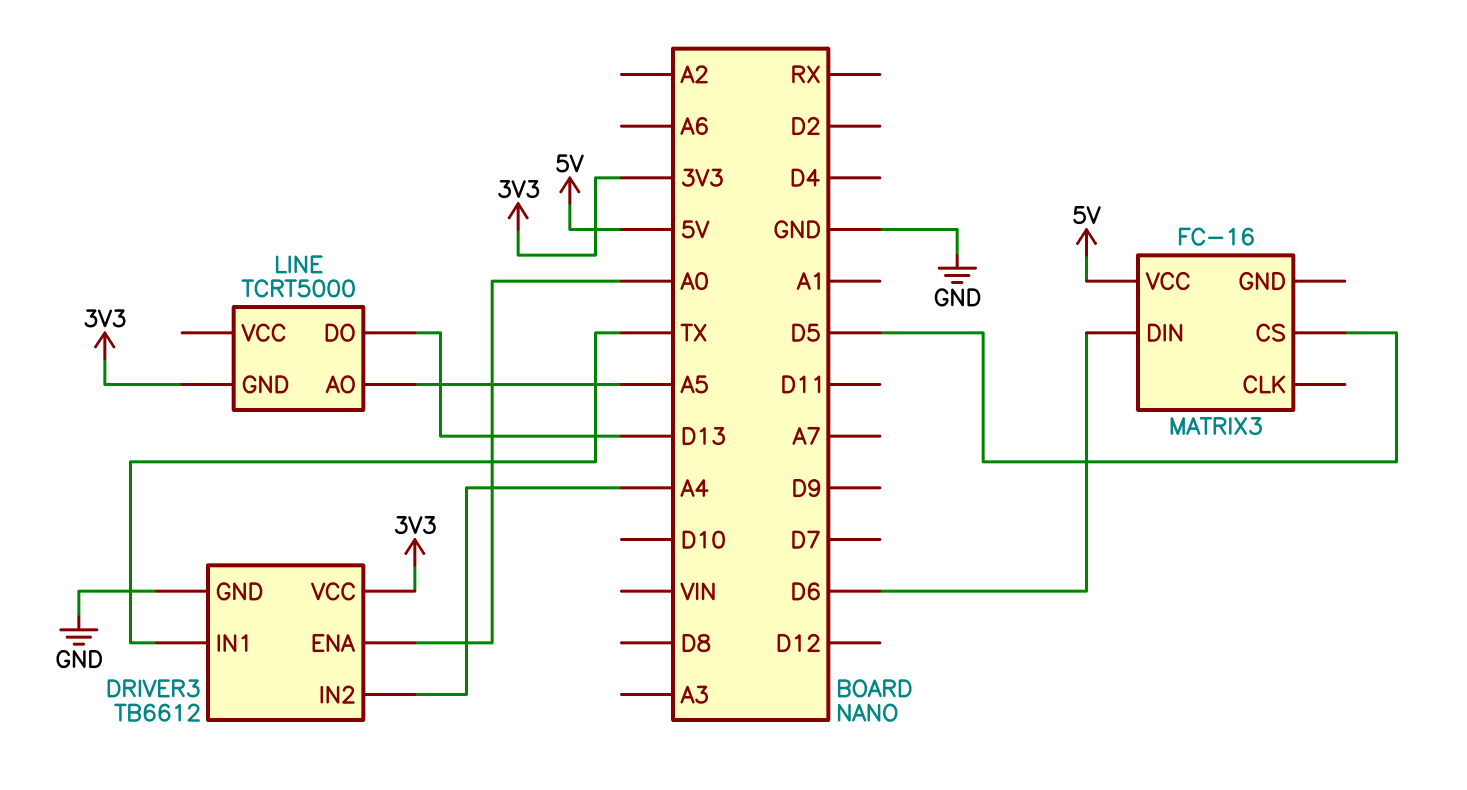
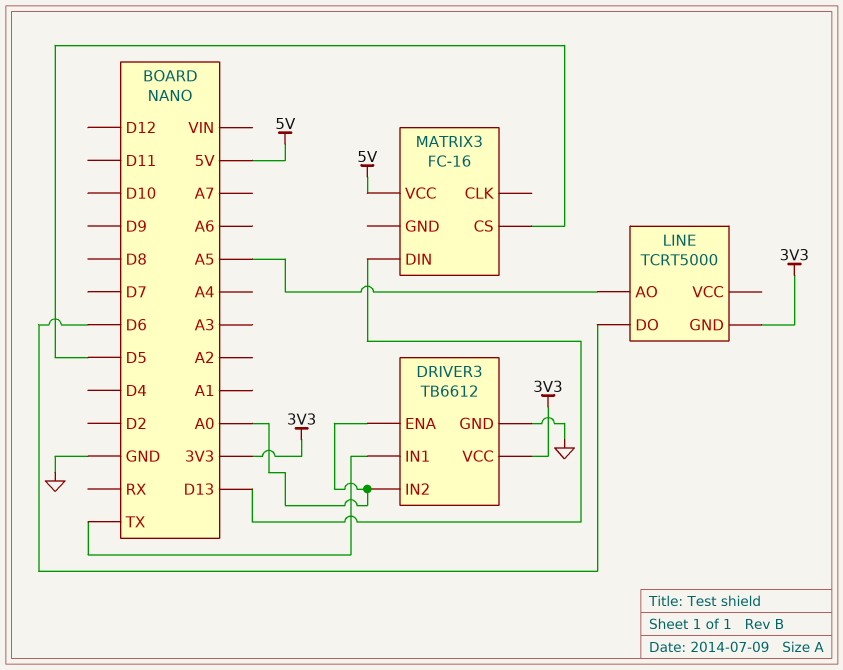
DRIVER3 pin IN2: A4 -> A0
LINE pin DO: D13 -> D6
MATRIX3 pin DIN: D6 -> D13

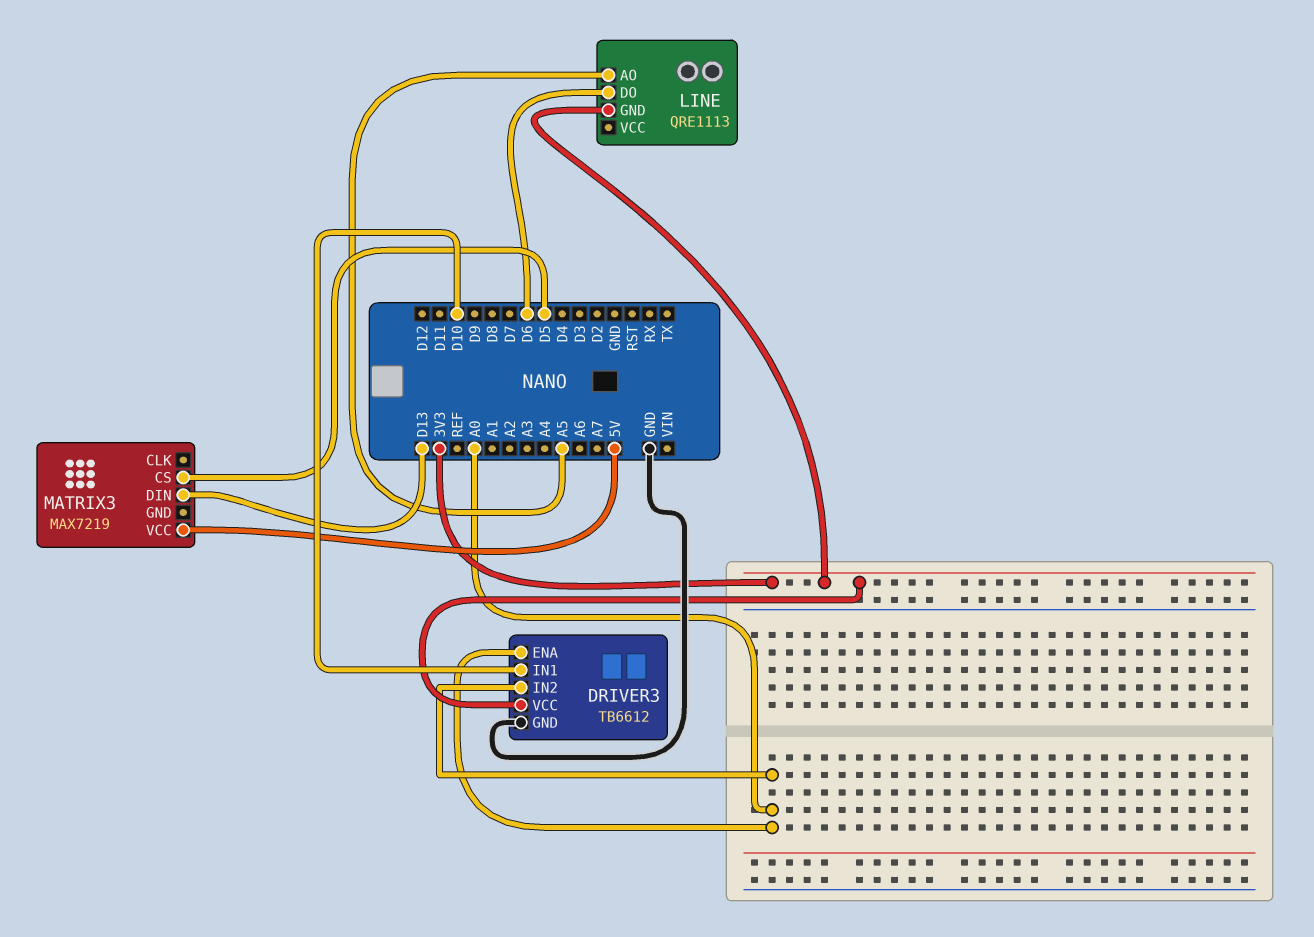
DRIVER3 pin IN1: TX -> D10
LINE: TCRT5000 -> QRE1113
MATRIX3: FC-16 -> MAX7219

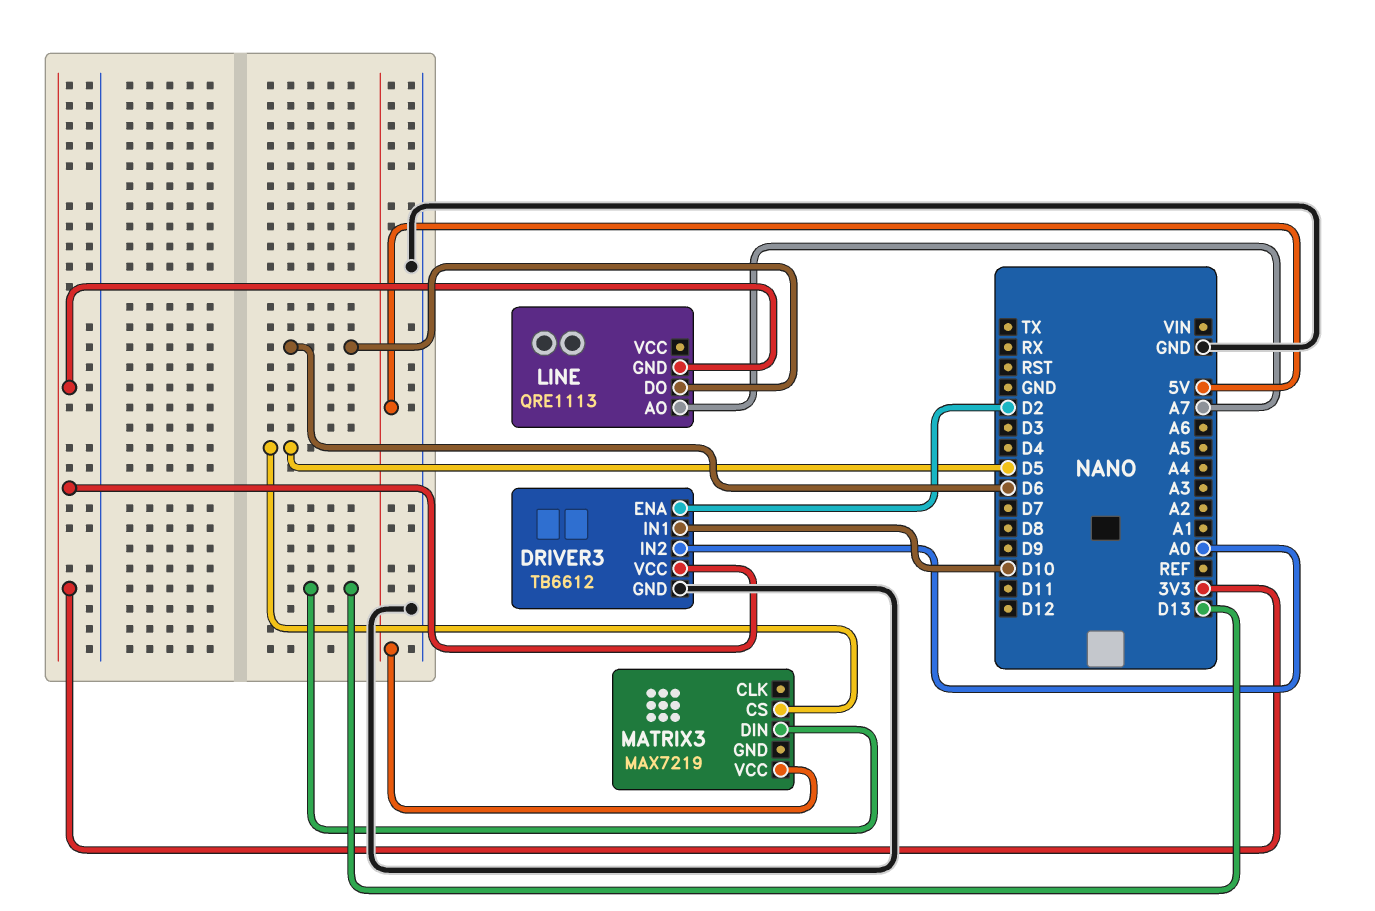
DRIVER3 pin ENA: A0 -> D2
LINE pin AO: A5 -> A7

